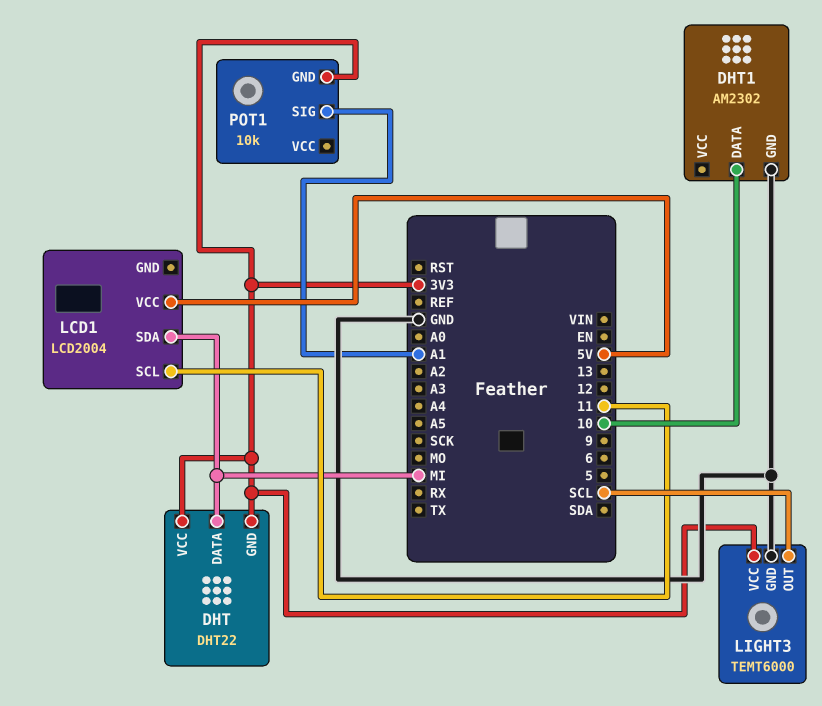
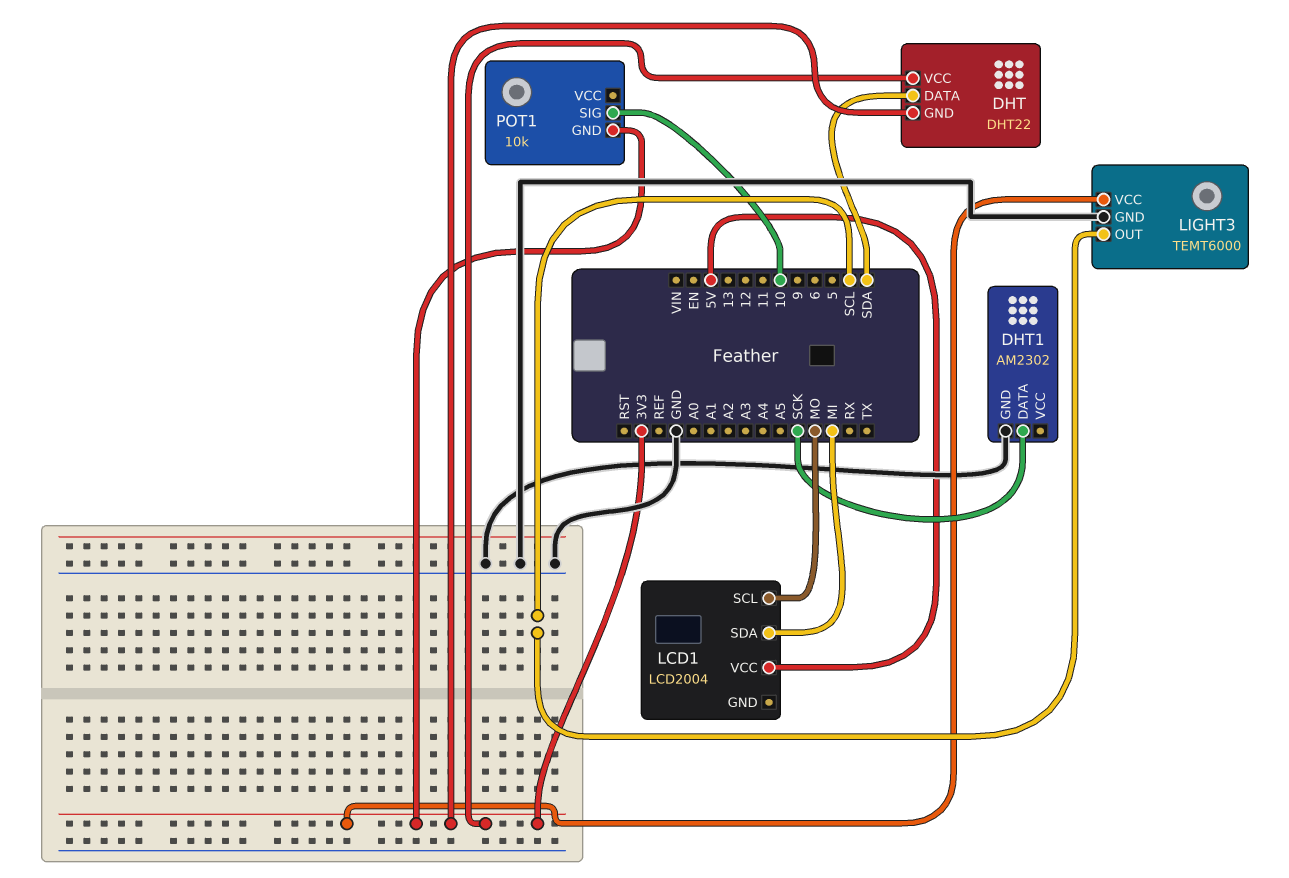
DHT pin DATA: MI -> SDA
DHT1 pin DATA: 10 -> SCK
LCD1 pin SCL: 11 -> MO
POT1 pin SIG: A1 -> 10

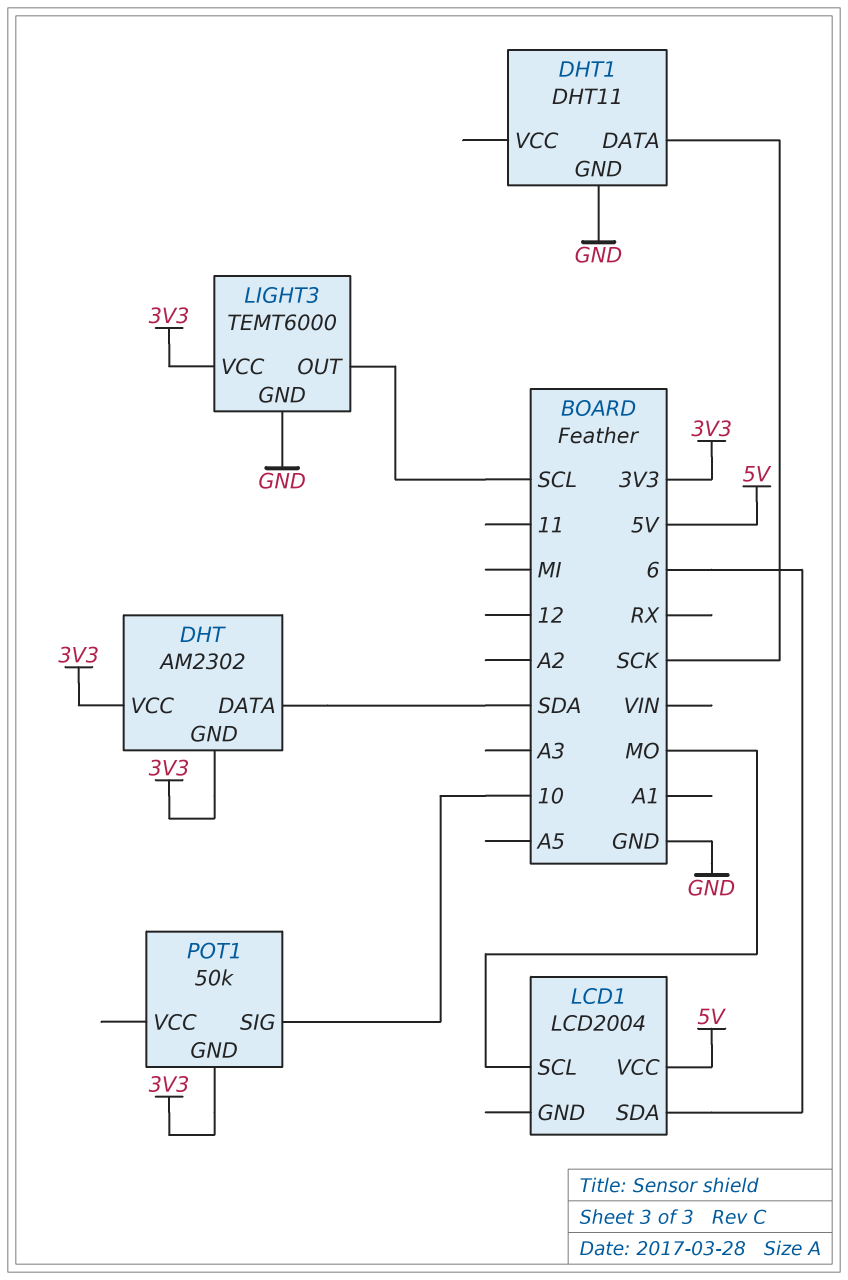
DHT: DHT22 -> AM2302
DHT1: AM2302 -> DHT11
LCD1 pin SDA: MI -> 6
POT1: 10k -> 50k

